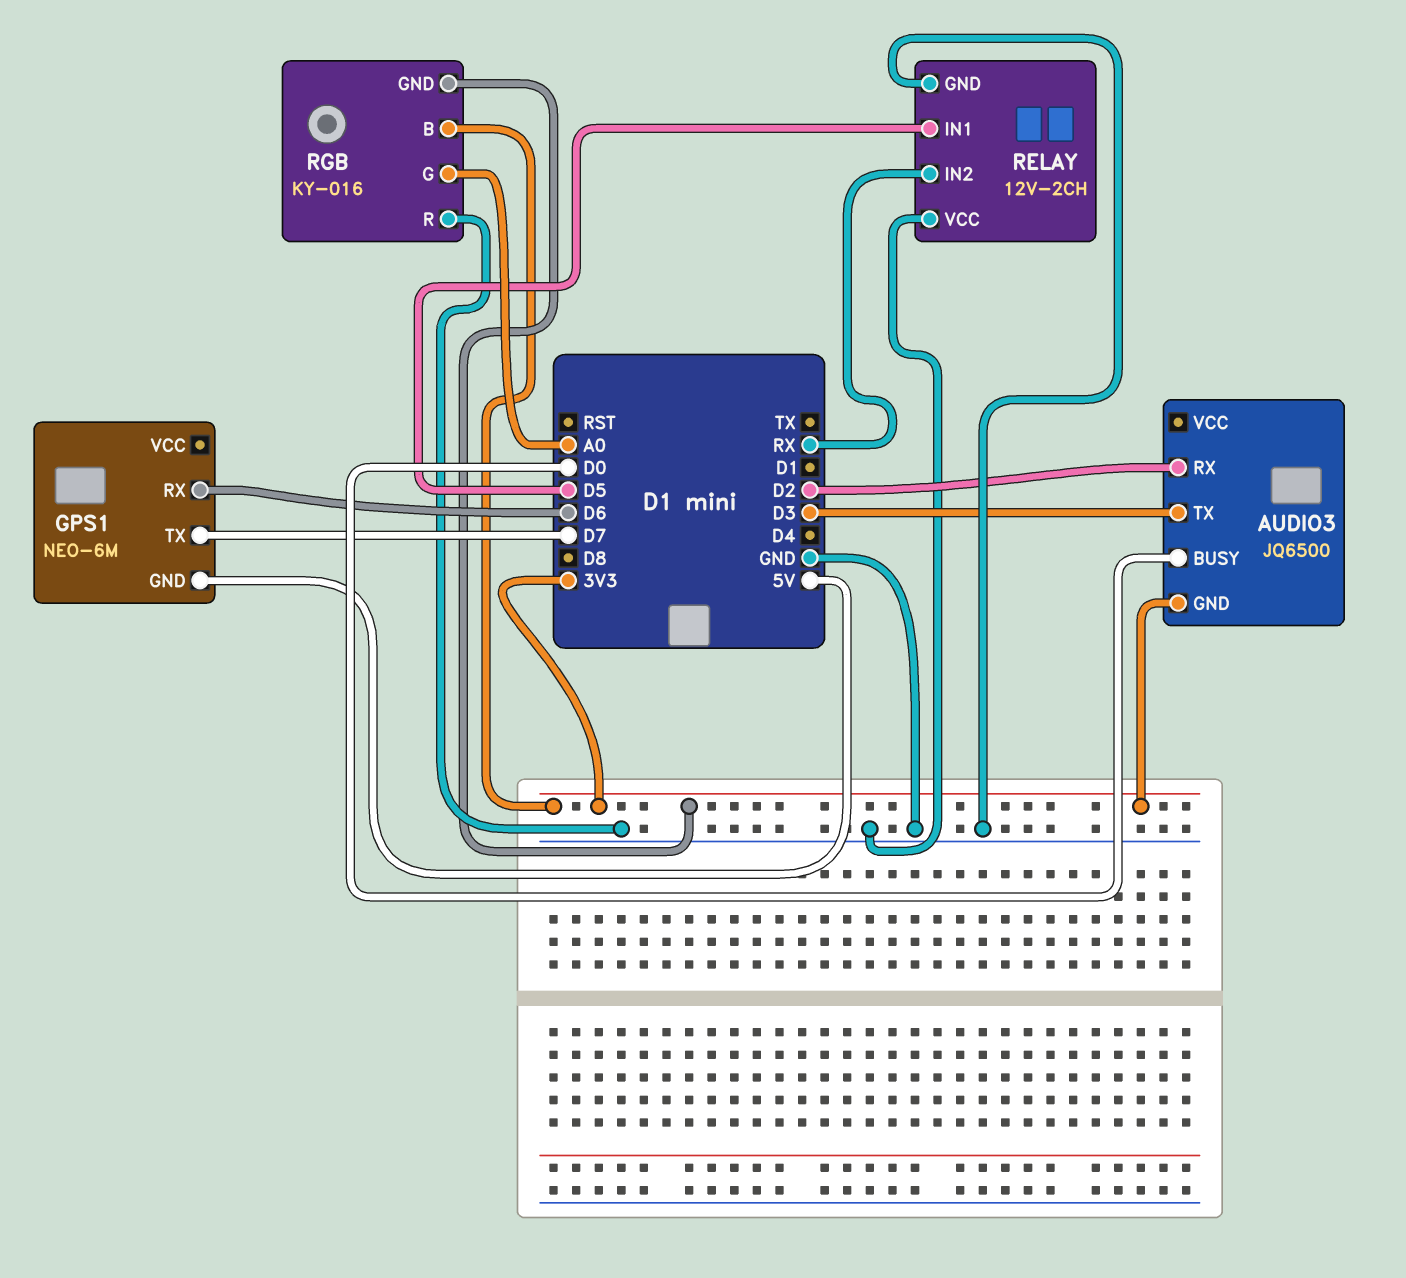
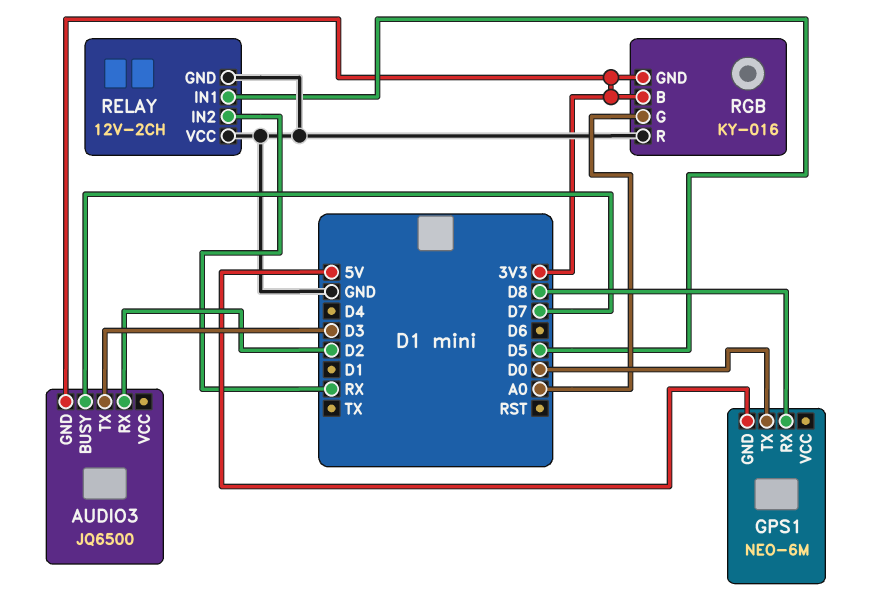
AUDIO3 pin BUSY: D0 -> D7
GPS1 pin RX: D6 -> D8
GPS1 pin TX: D7 -> D0

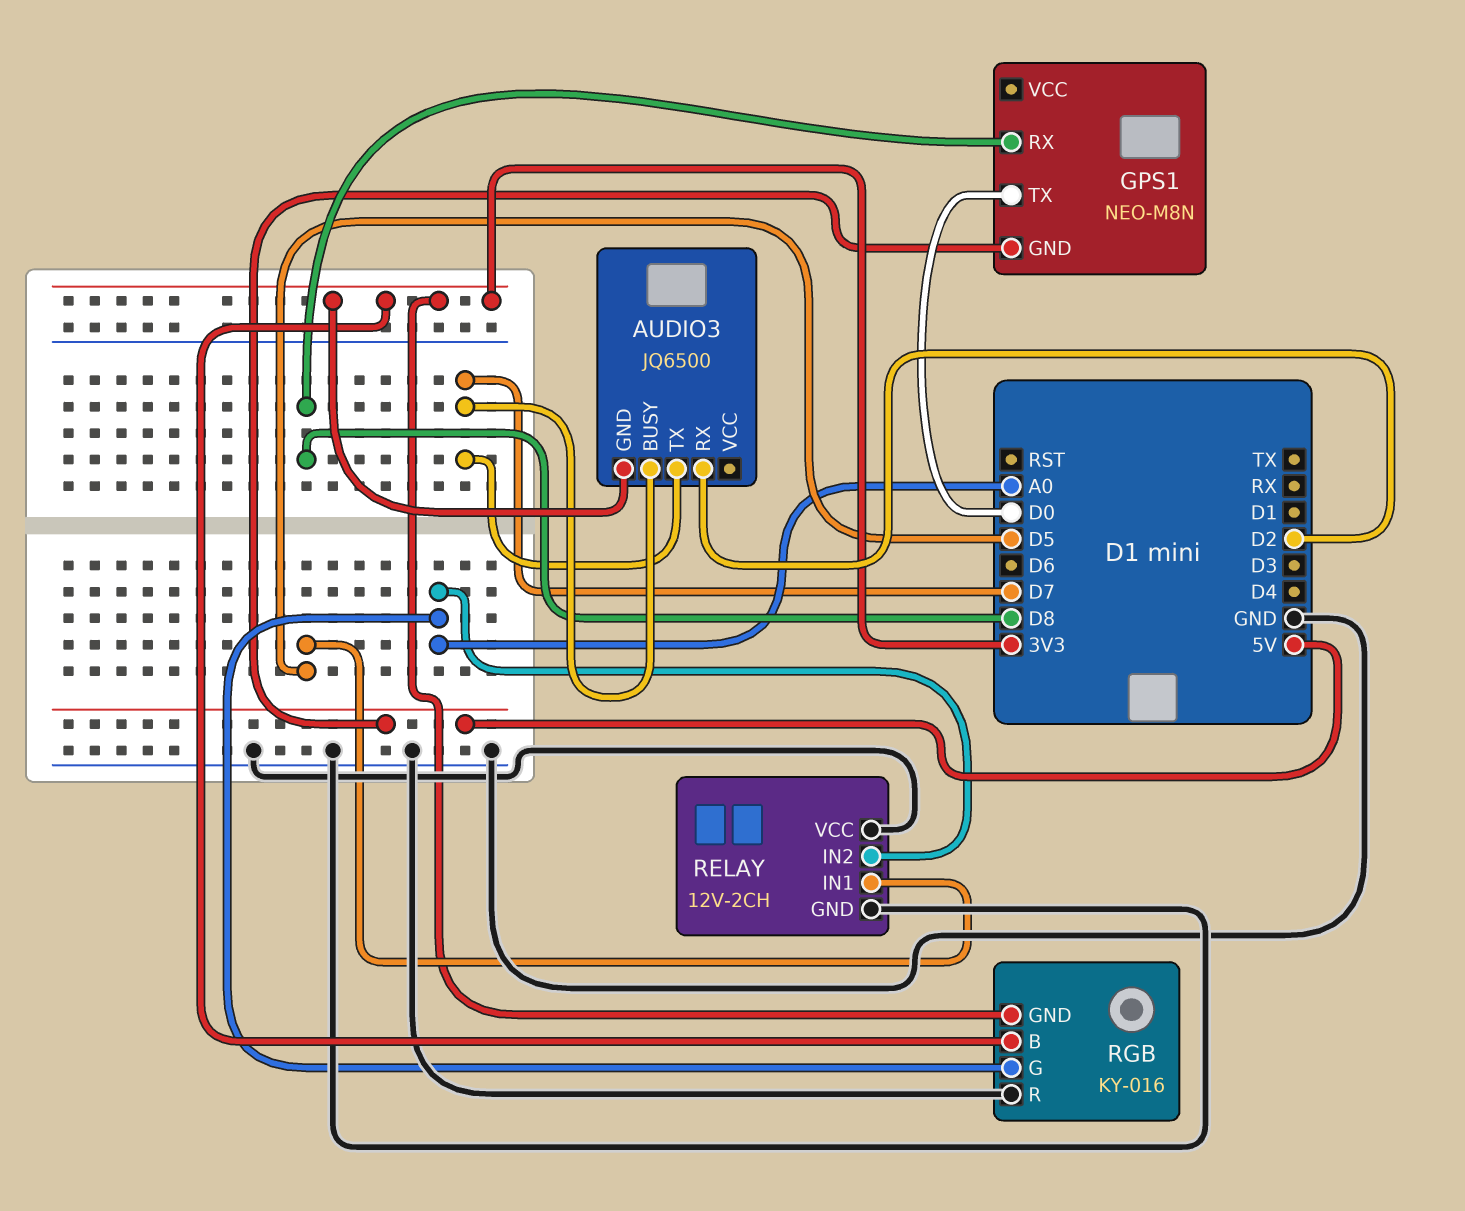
AUDIO3 pin TX: D3 -> D7
GPS1: NEO-6M -> NEO-M8N
RELAY pin IN2: RX -> A0

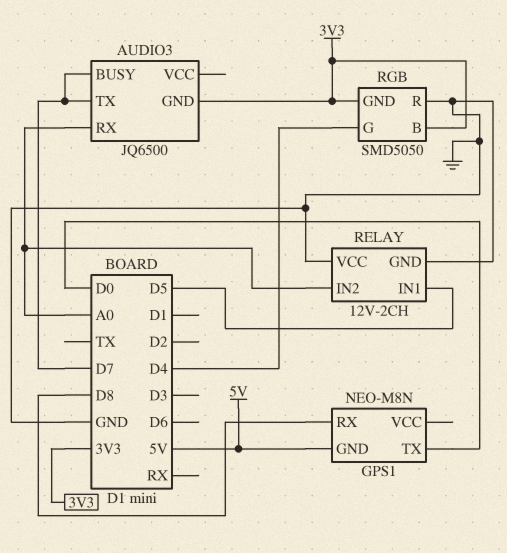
AUDIO3 pin RX: D2 -> A0
RGB: KY-016 -> SMD5050
RGB pin G: A0 -> D4

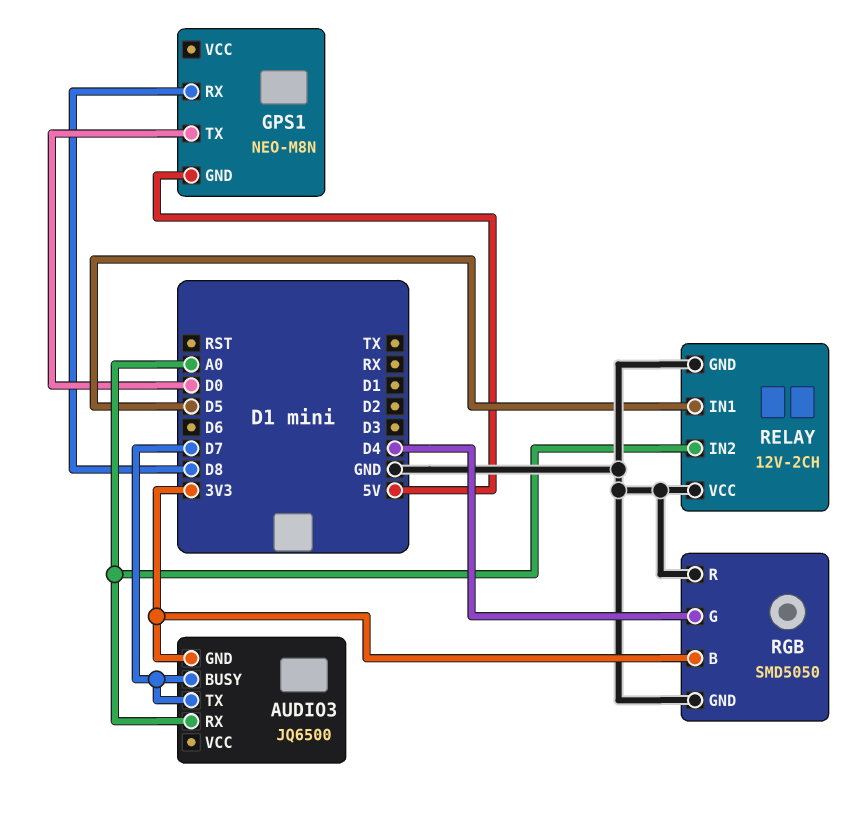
RGB pin GND: 3V3 -> GND

